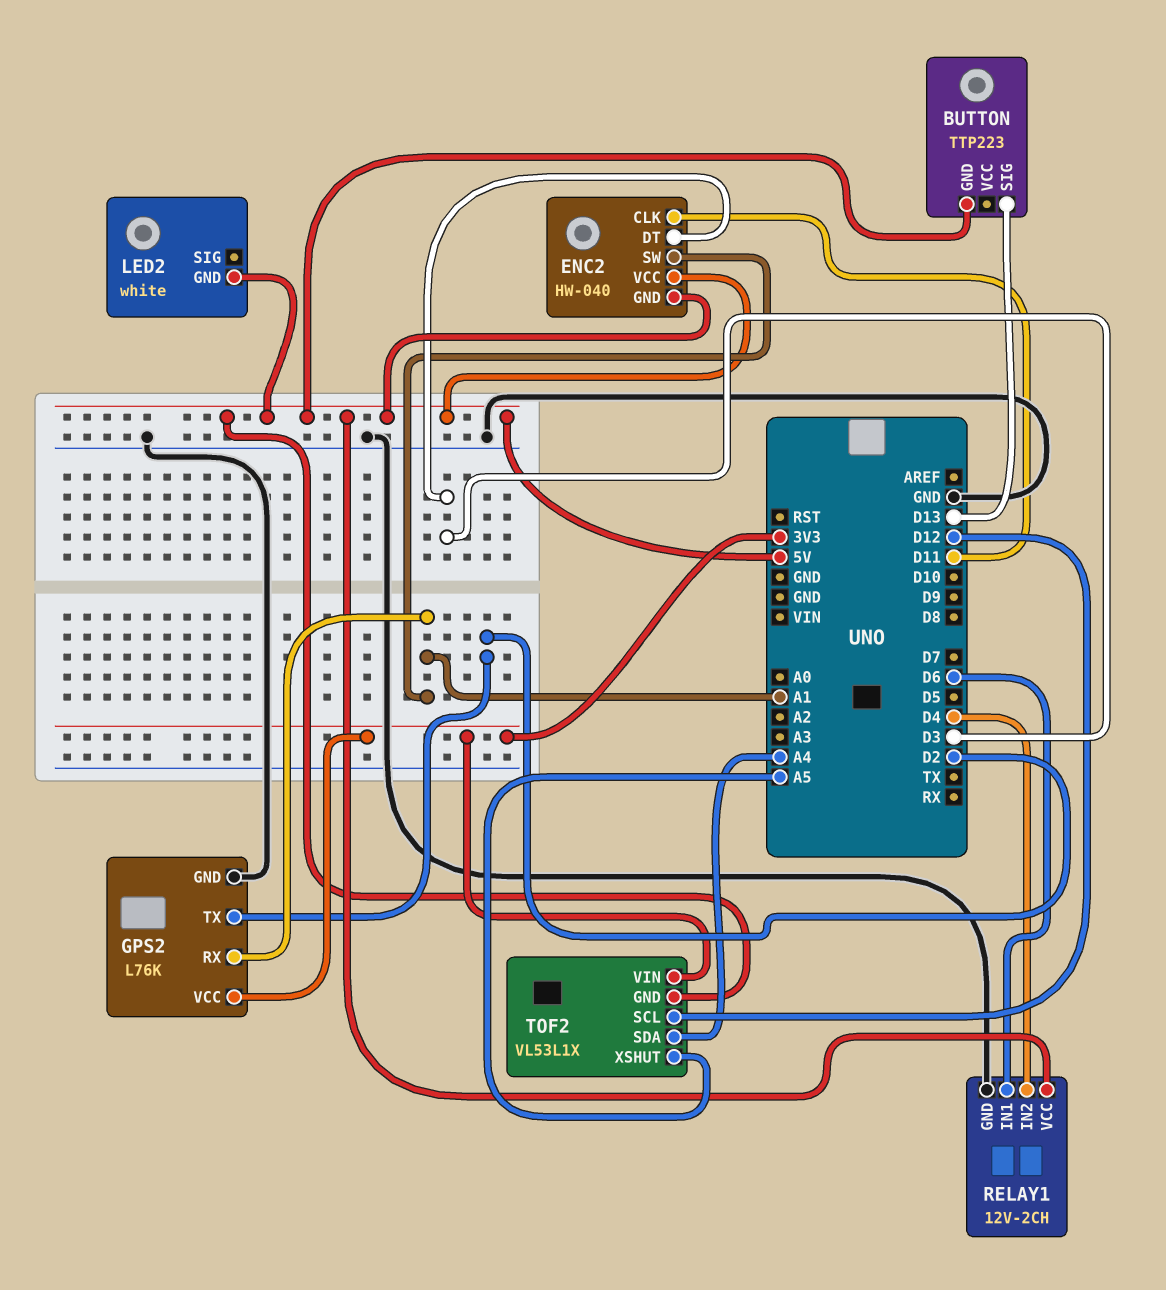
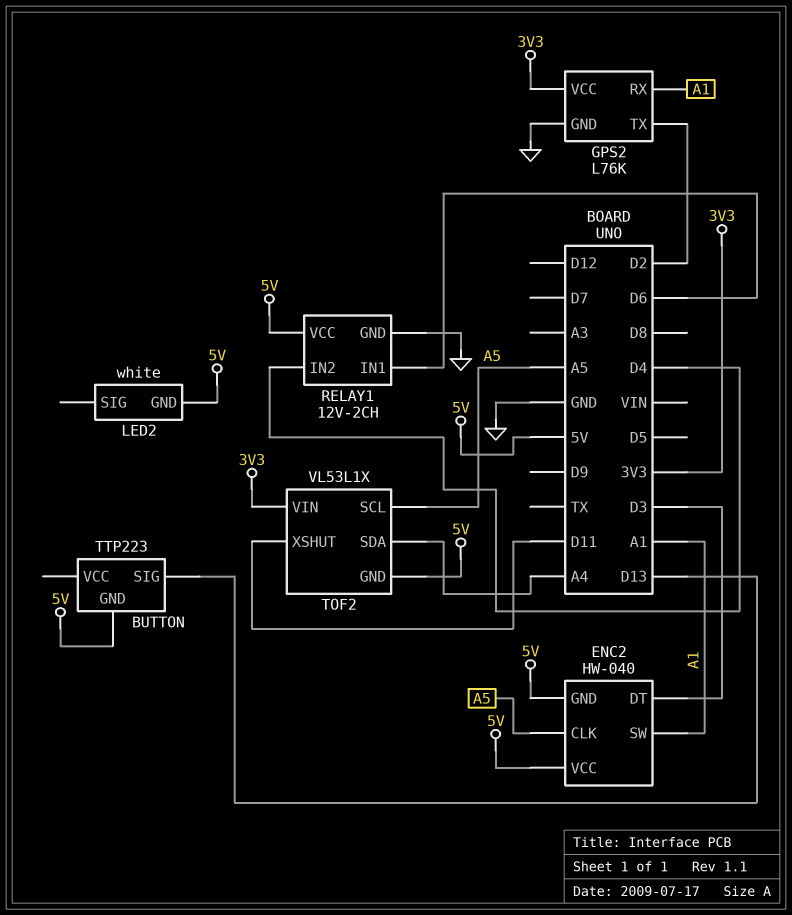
ENC2 pin CLK: D11 -> A5
TOF2 pin SCL: D12 -> A5
TOF2 pin XSHUT: A5 -> D11

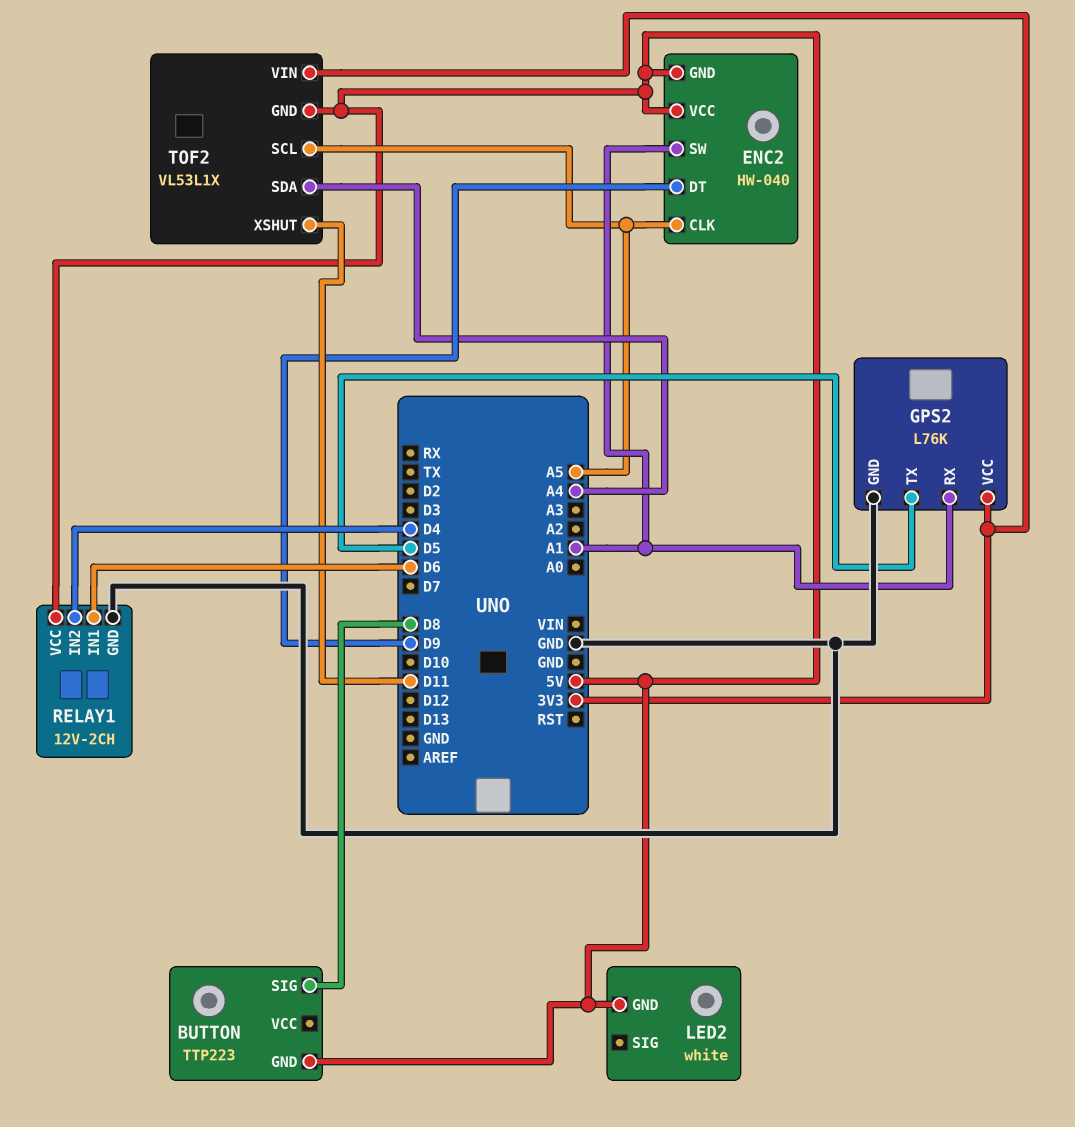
BUTTON pin SIG: D13 -> D8
ENC2 pin DT: D3 -> D9
GPS2 pin TX: D2 -> D5

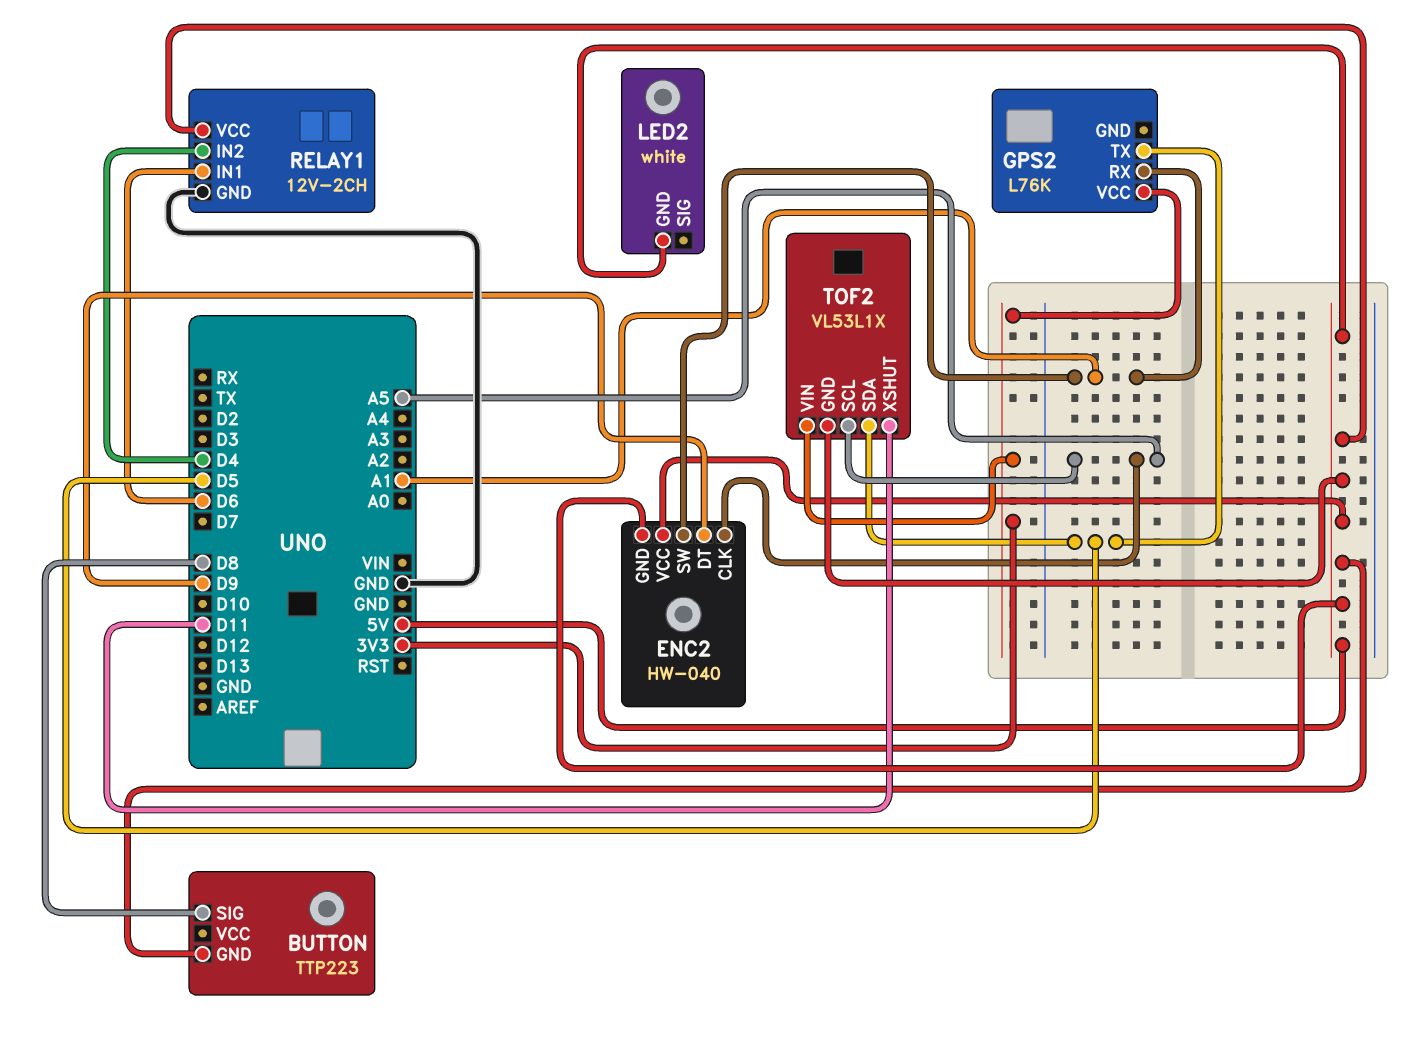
GPS2 pin GND: GND -> none
TOF2 pin SDA: A4 -> D5

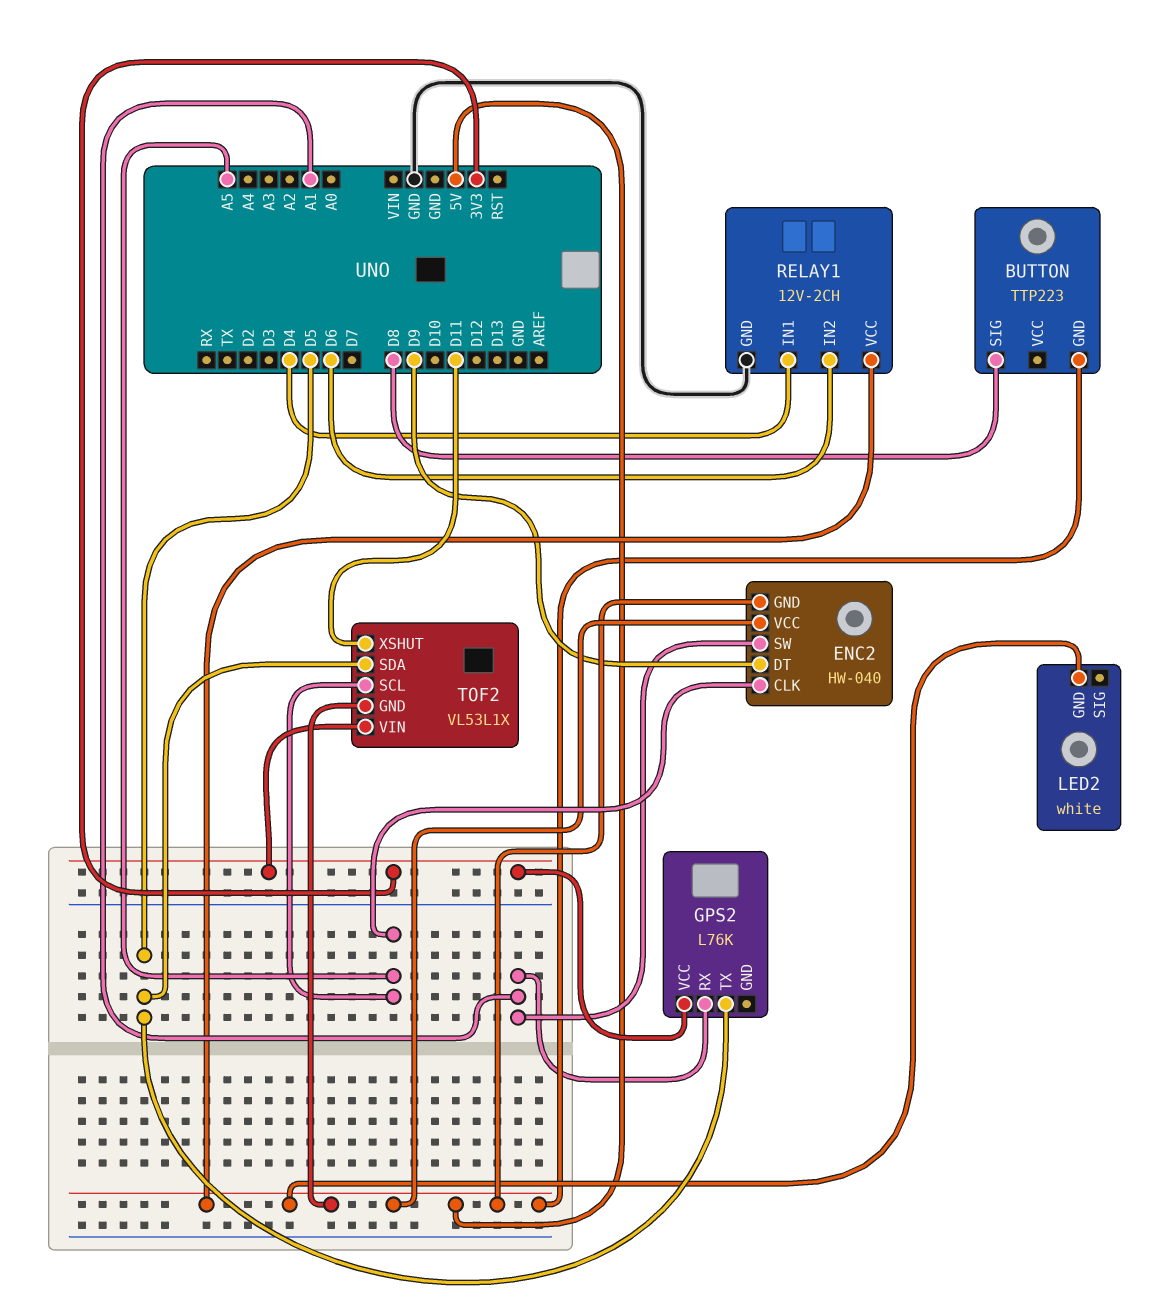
RELAY1 pin IN1: D6 -> D4
RELAY1 pin IN2: D4 -> D6

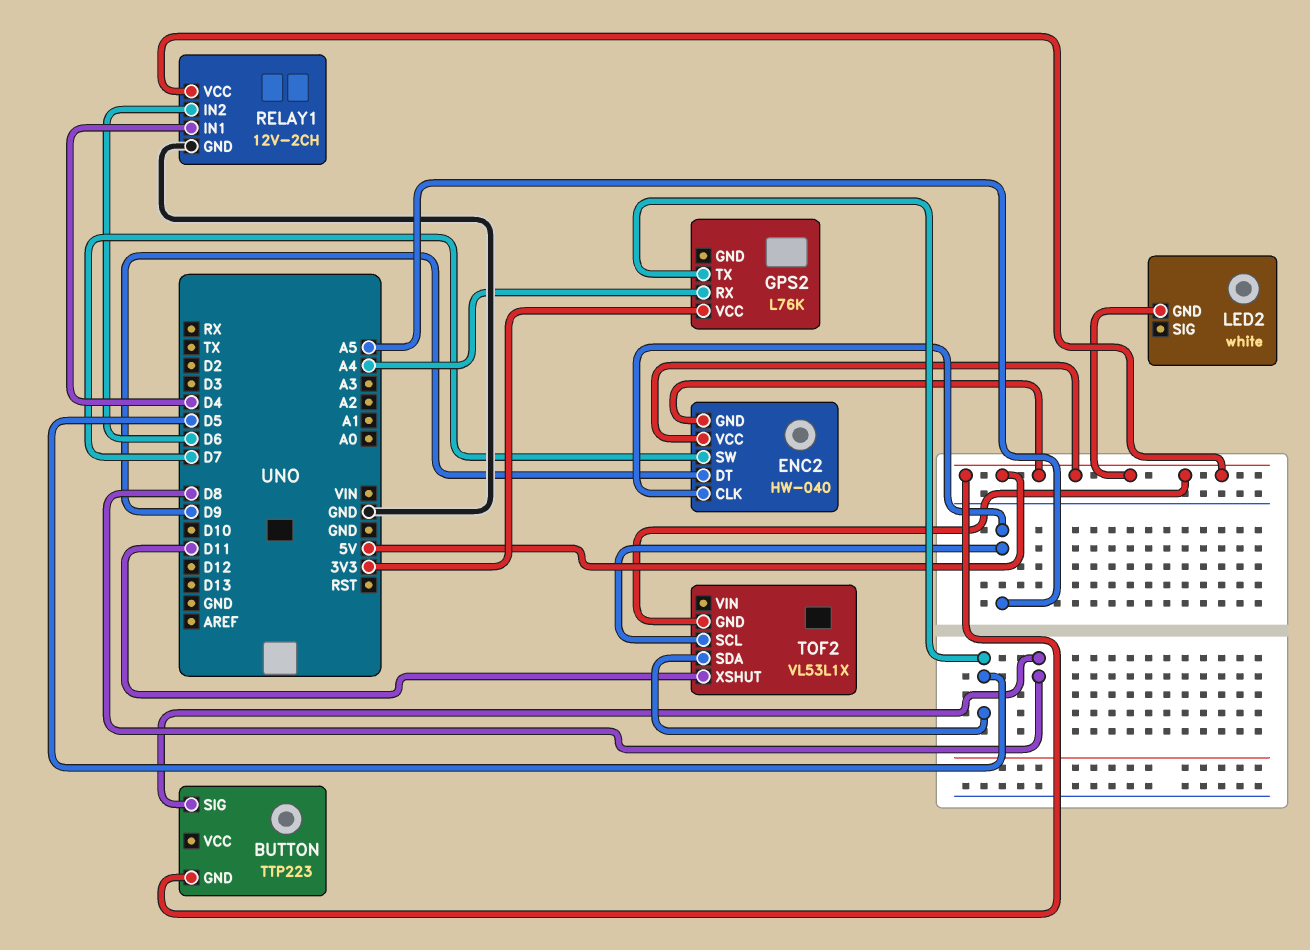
ENC2 pin SW: A1 -> D7
GPS2 pin RX: A1 -> A4
TOF2 pin VIN: 3V3 -> none

